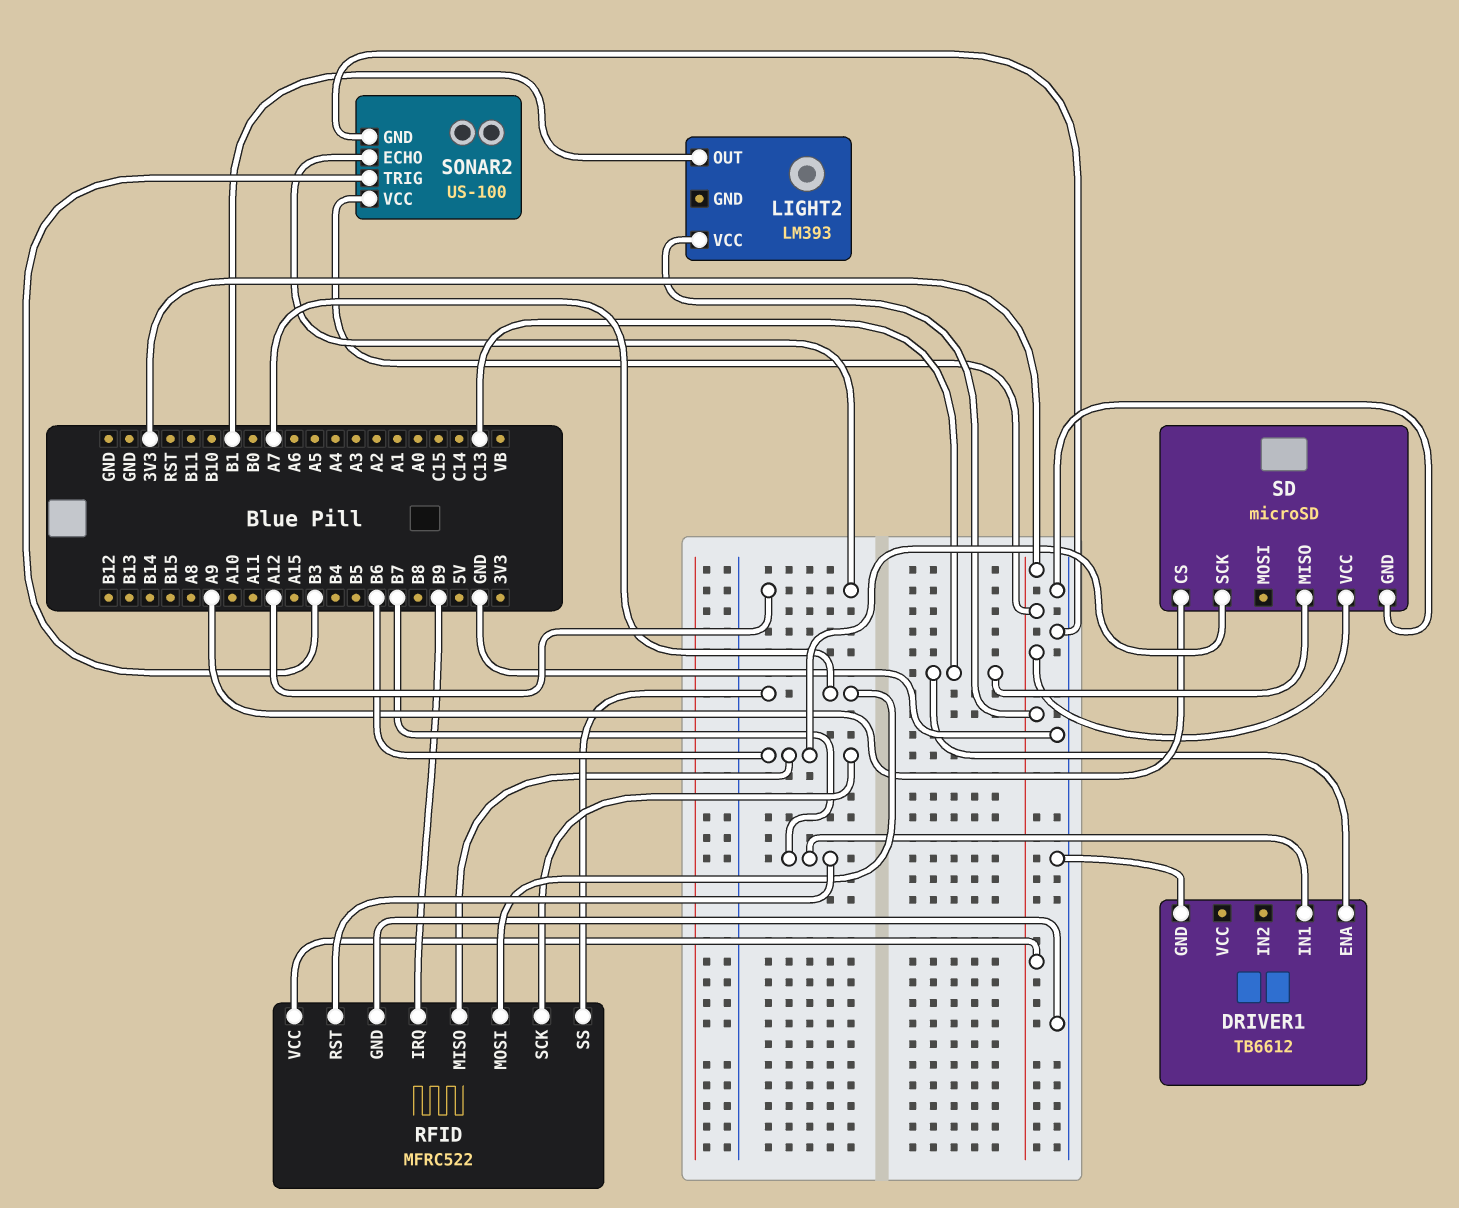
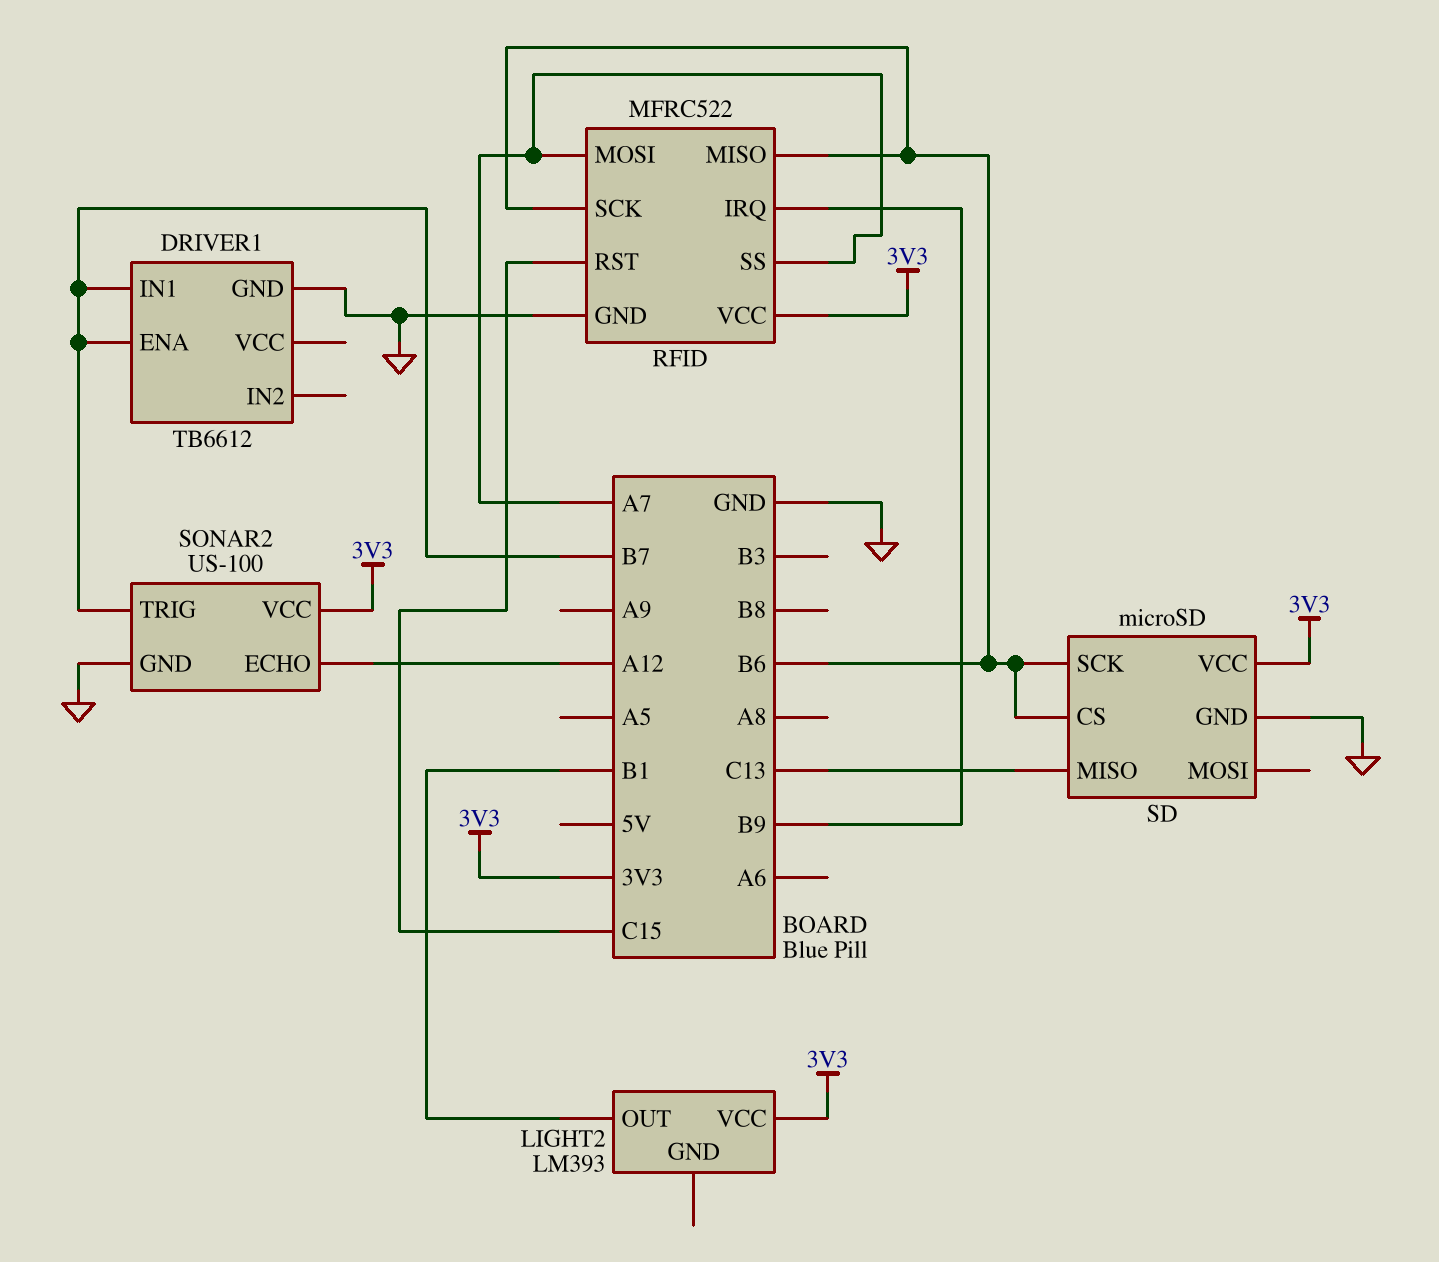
DRIVER1 pin ENA: C13 -> B7
RFID pin RST: B7 -> C15
SD pin CS: A9 -> B6
SONAR2 pin TRIG: B3 -> B7

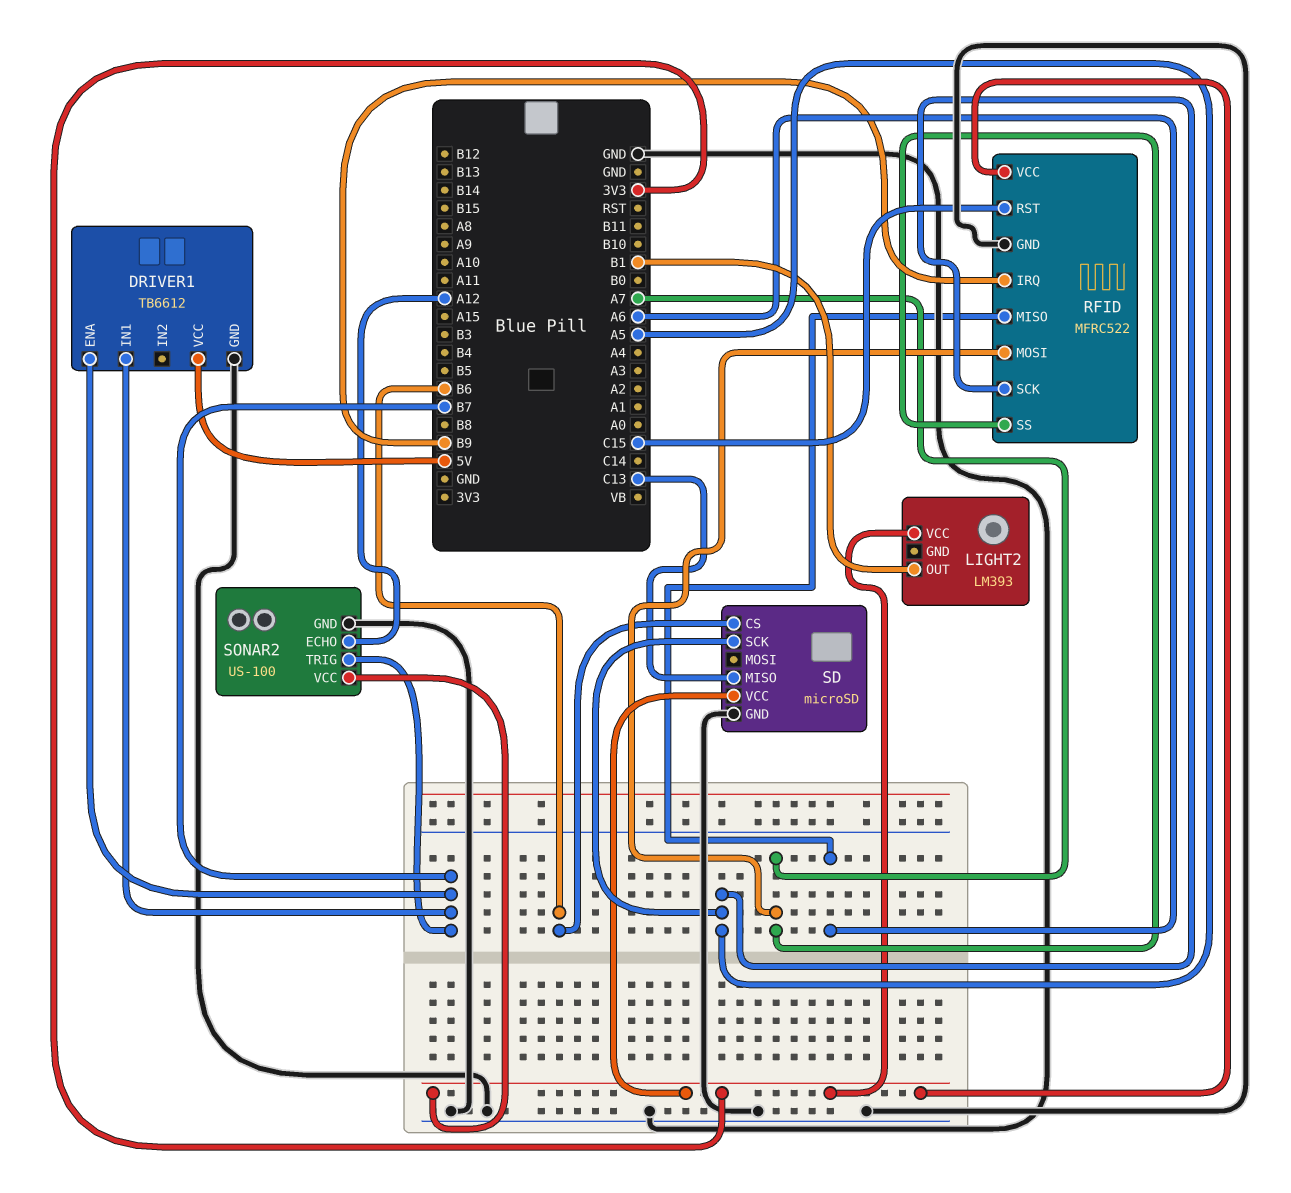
DRIVER1 pin VCC: none -> 5V
RFID pin MISO: B6 -> A6
RFID pin SCK: B6 -> A5
SD pin SCK: B6 -> A5

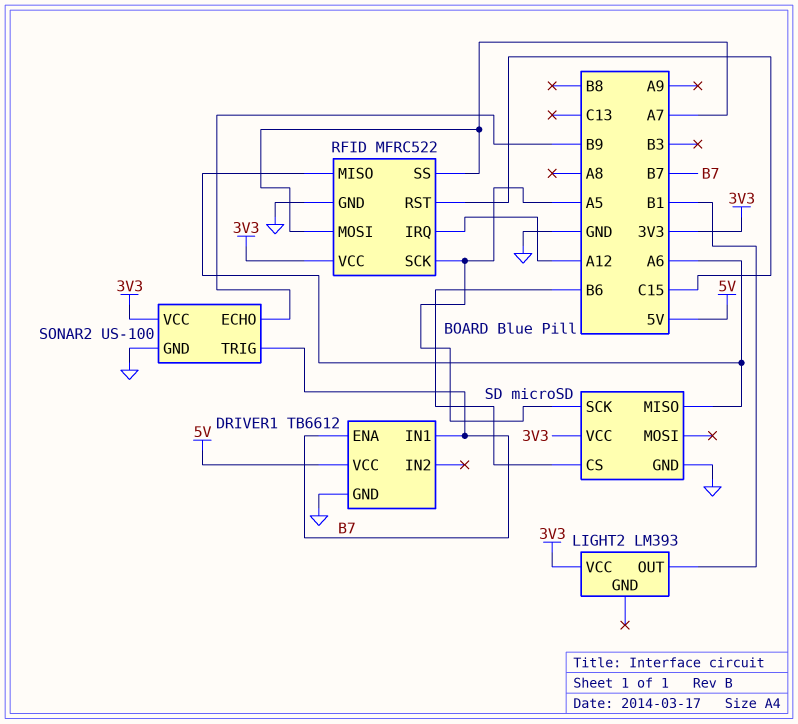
RFID pin IRQ: B9 -> A12
SD pin MISO: C13 -> A6
SONAR2 pin ECHO: A12 -> B9

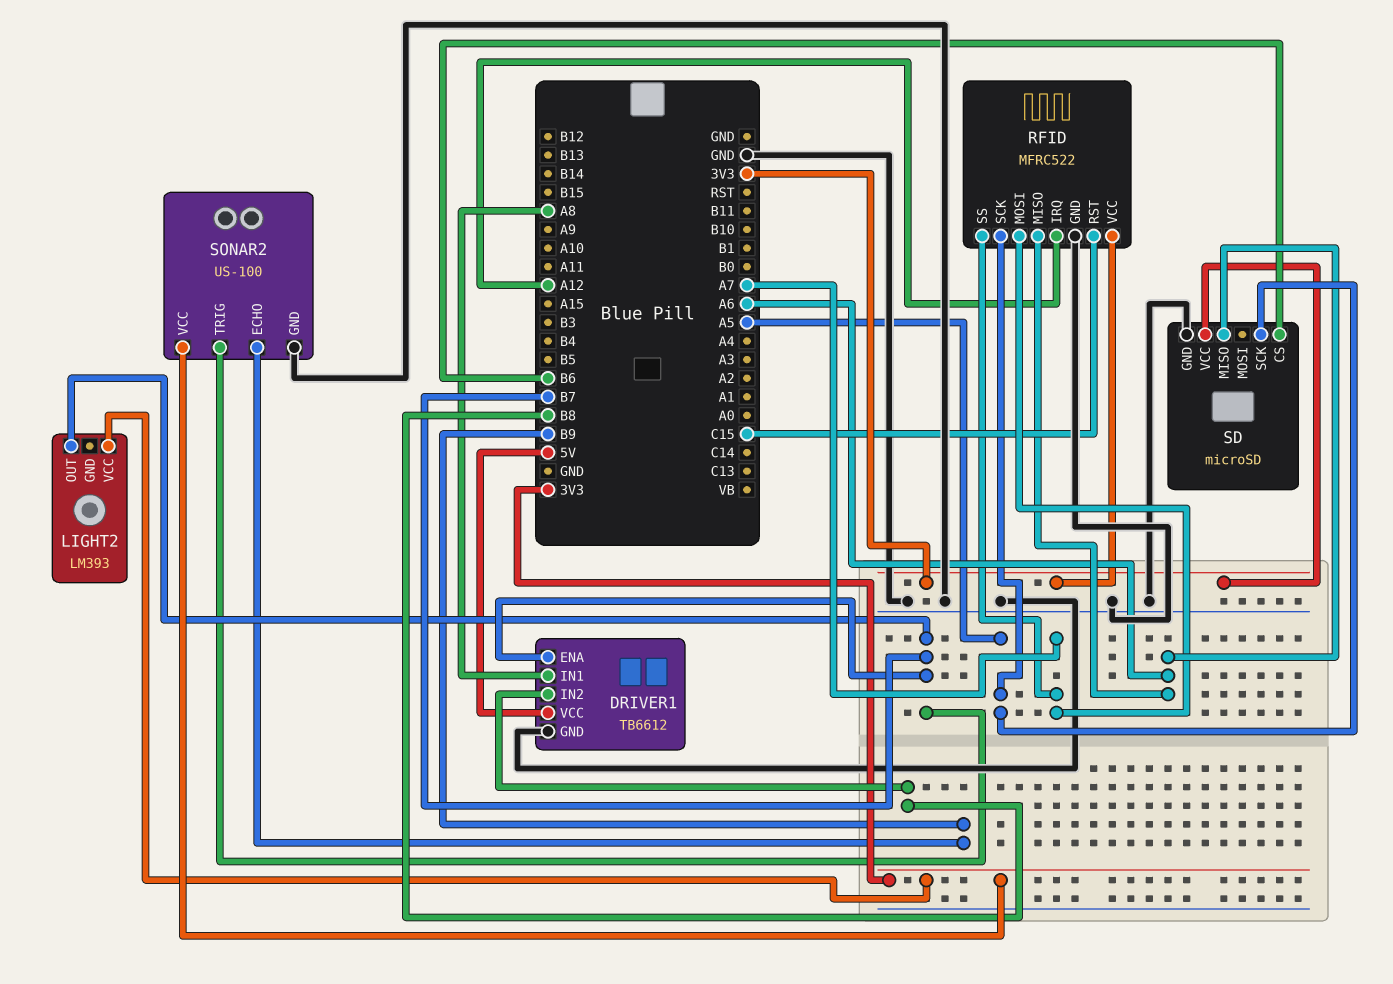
DRIVER1 pin IN1: B7 -> A8
DRIVER1 pin IN2: none -> B8
LIGHT2 pin OUT: B1 -> B7

